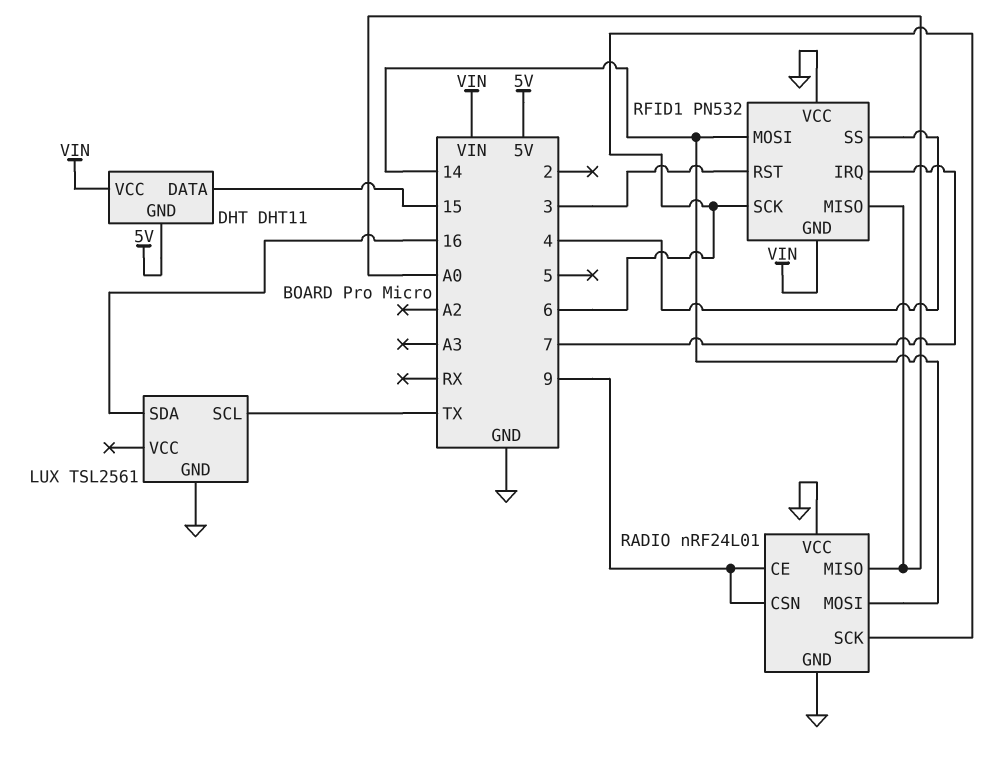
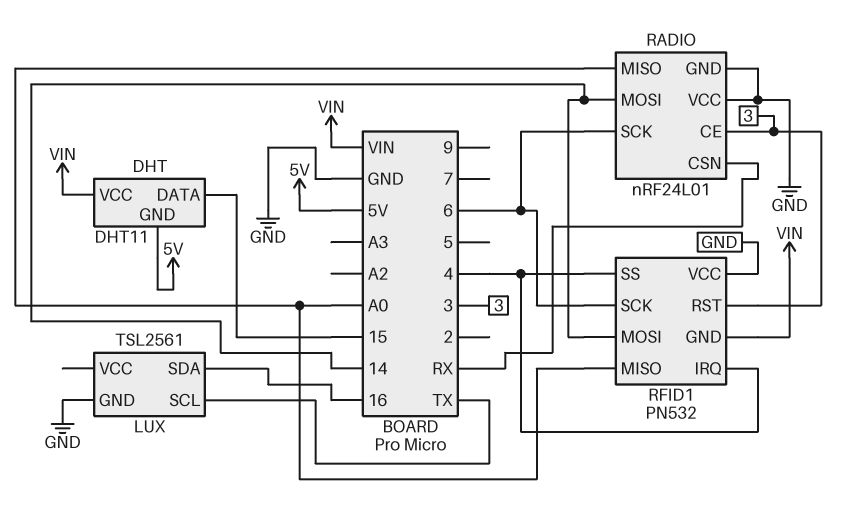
RADIO pin CE: 9 -> 3
RADIO pin CSN: 9 -> RX
RFID1 pin IRQ: 7 -> 4

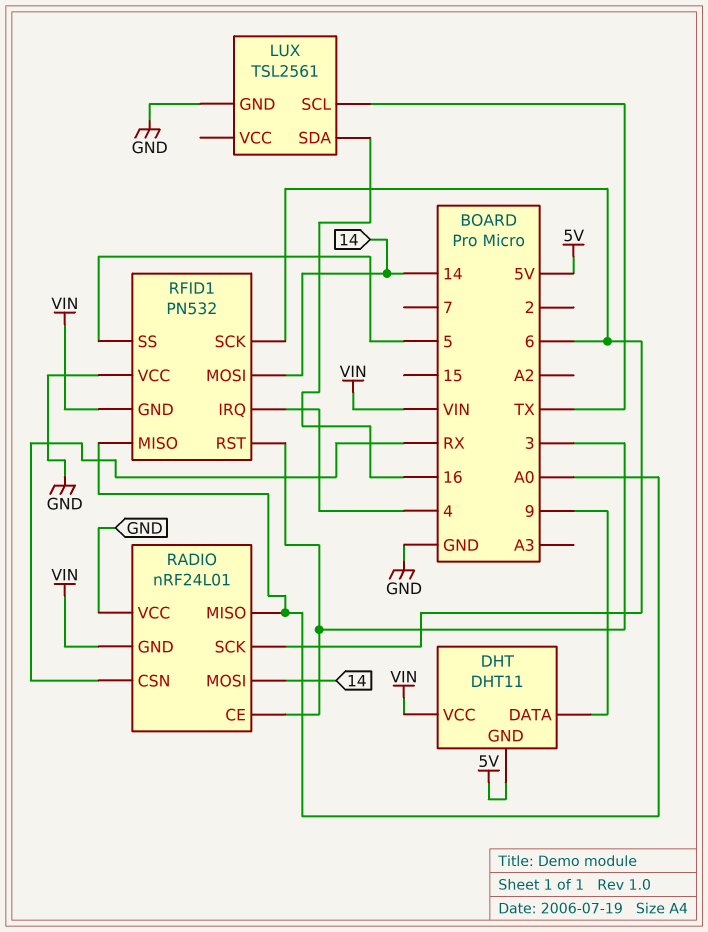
DHT pin DATA: 15 -> 9
RADIO pin GND: GND -> VIN
RFID1 pin SS: 4 -> 5

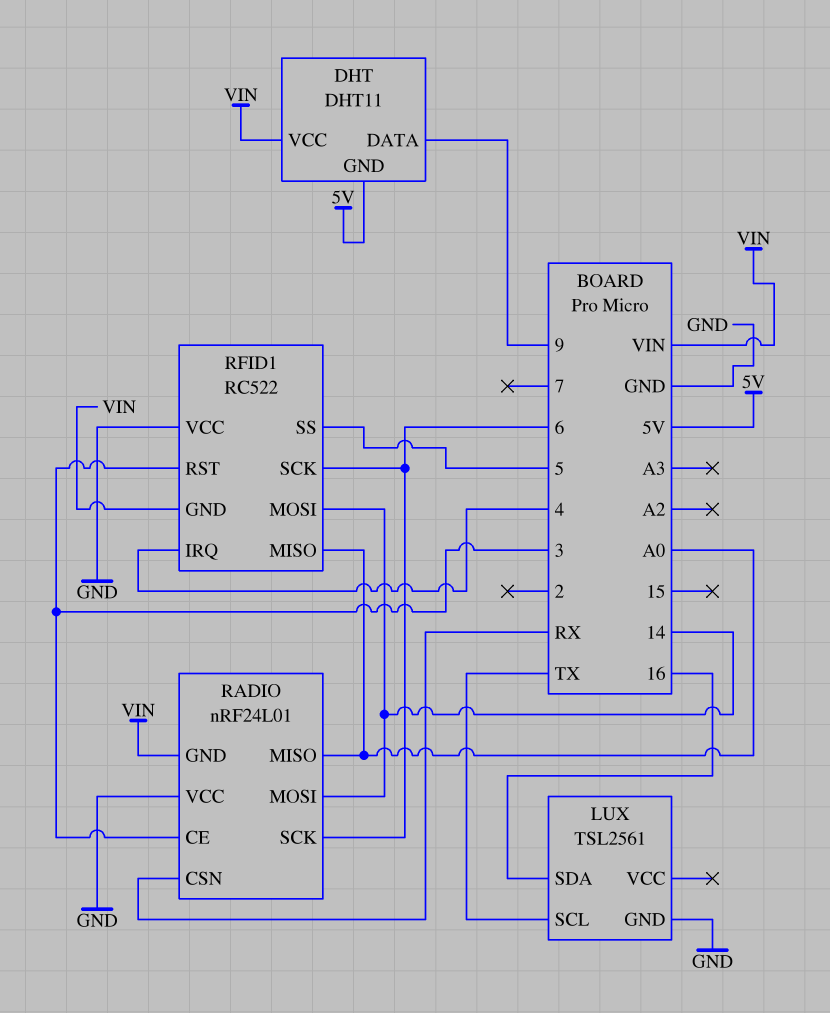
RFID1: PN532 -> RC522

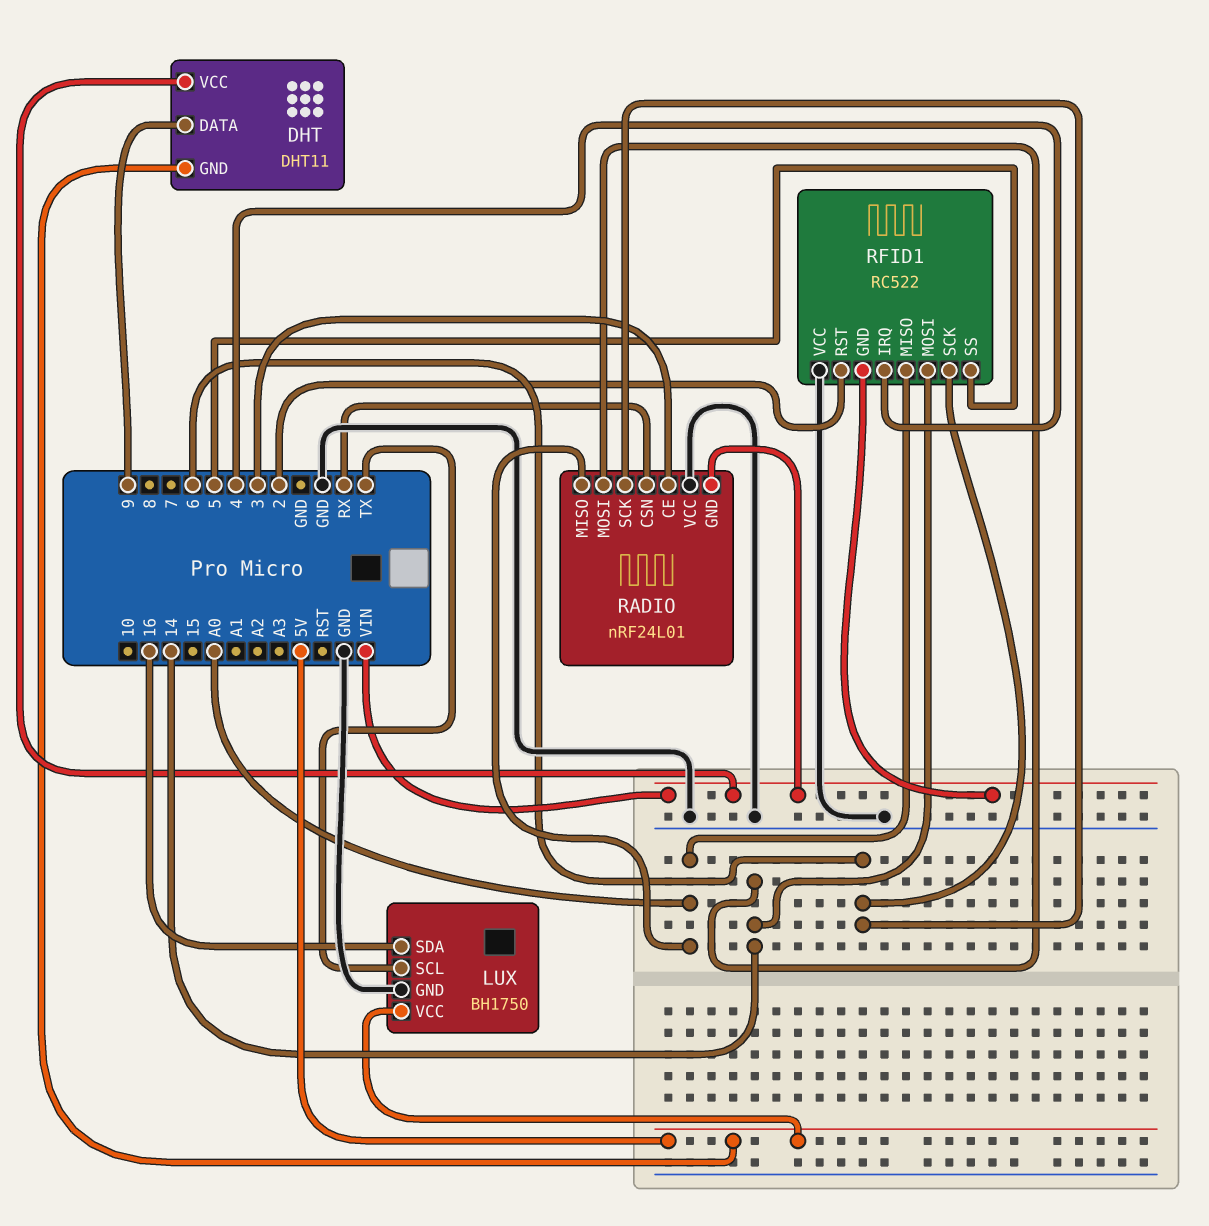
LUX: TSL2561 -> BH1750
LUX pin VCC: none -> 5V
RFID1 pin RST: 3 -> 2

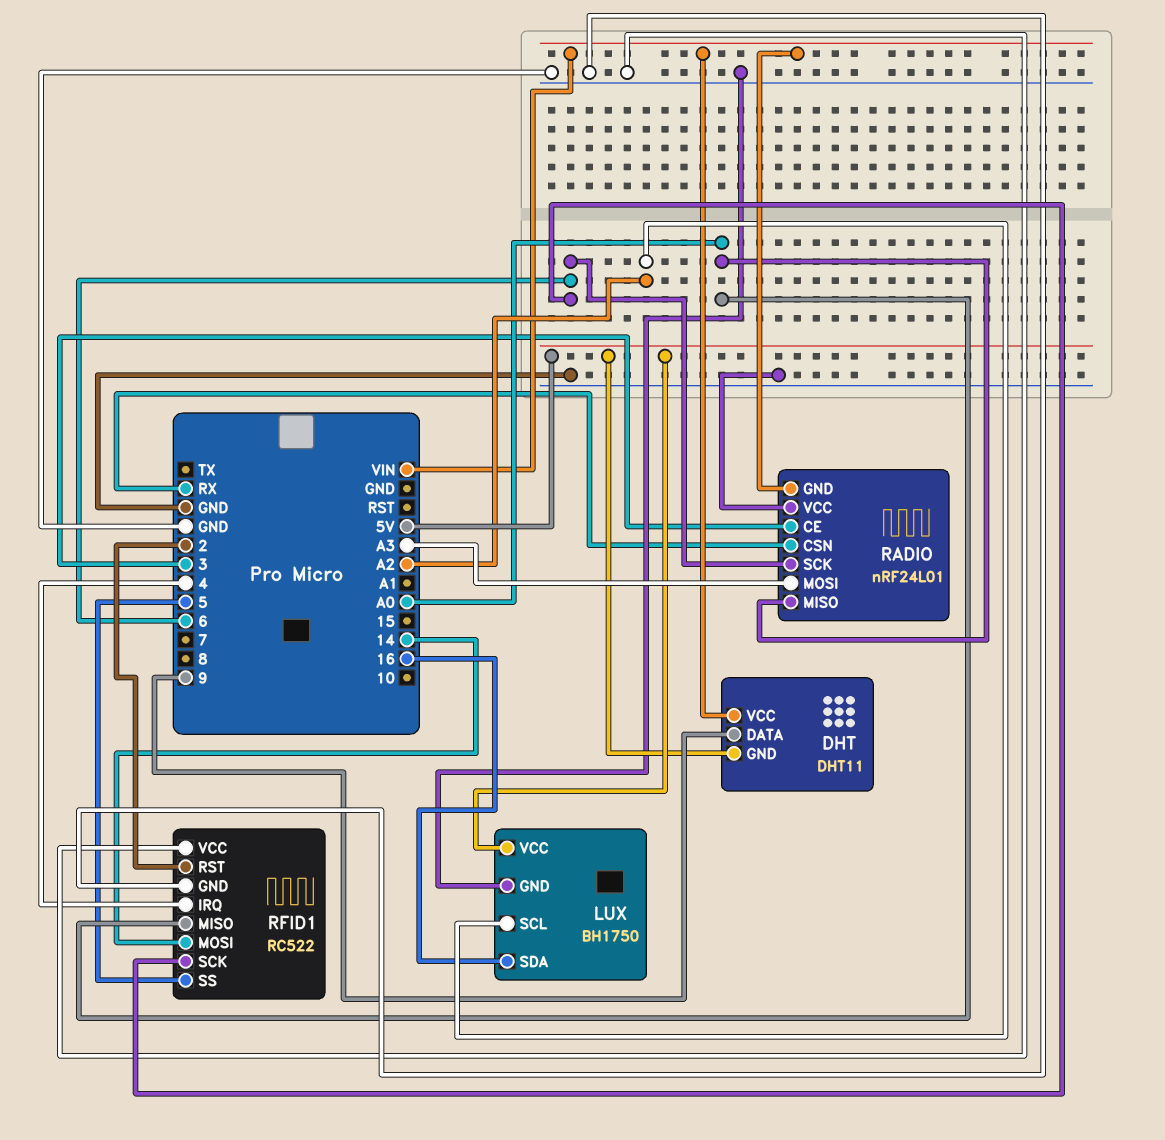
LUX pin SCL: TX -> A2
RADIO pin MOSI: 14 -> A3
RFID1 pin GND: VIN -> GND

